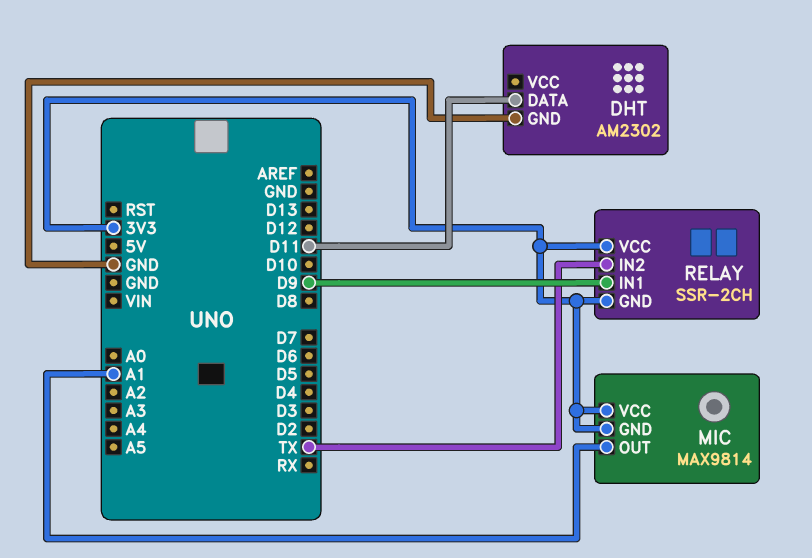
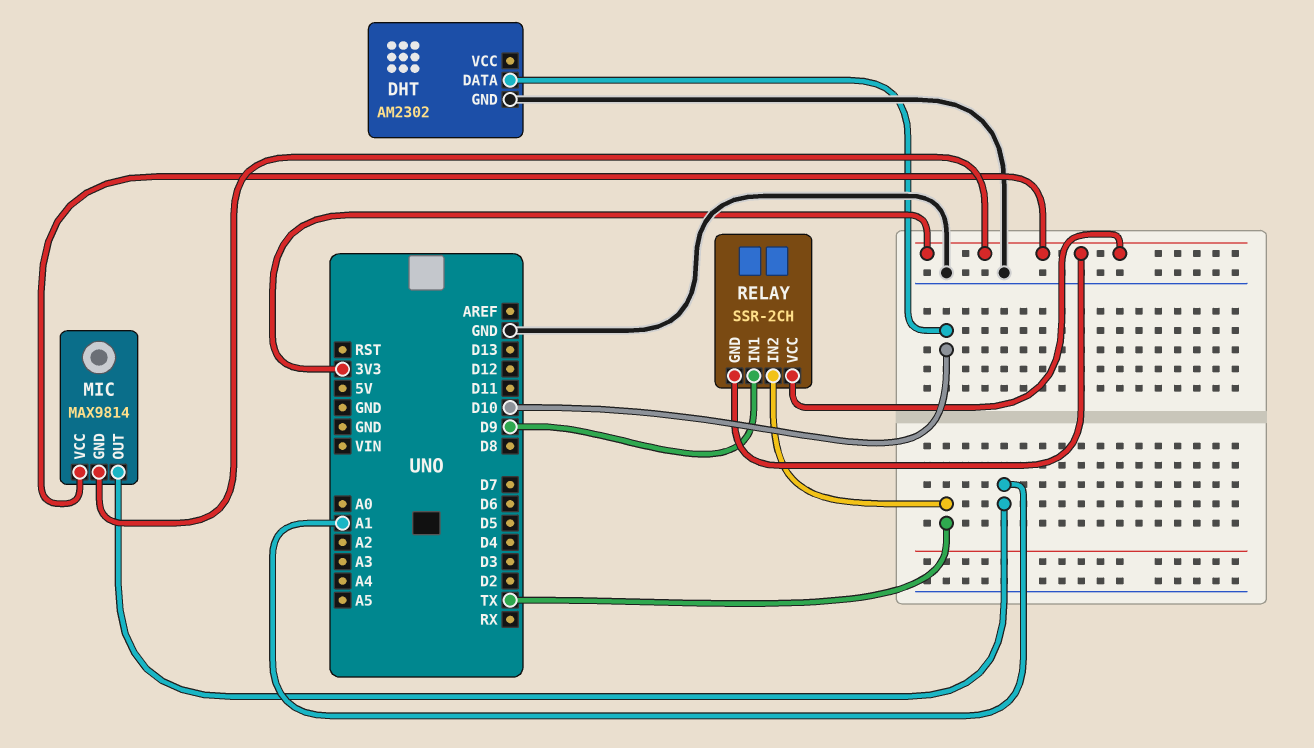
DHT pin DATA: D11 -> D10

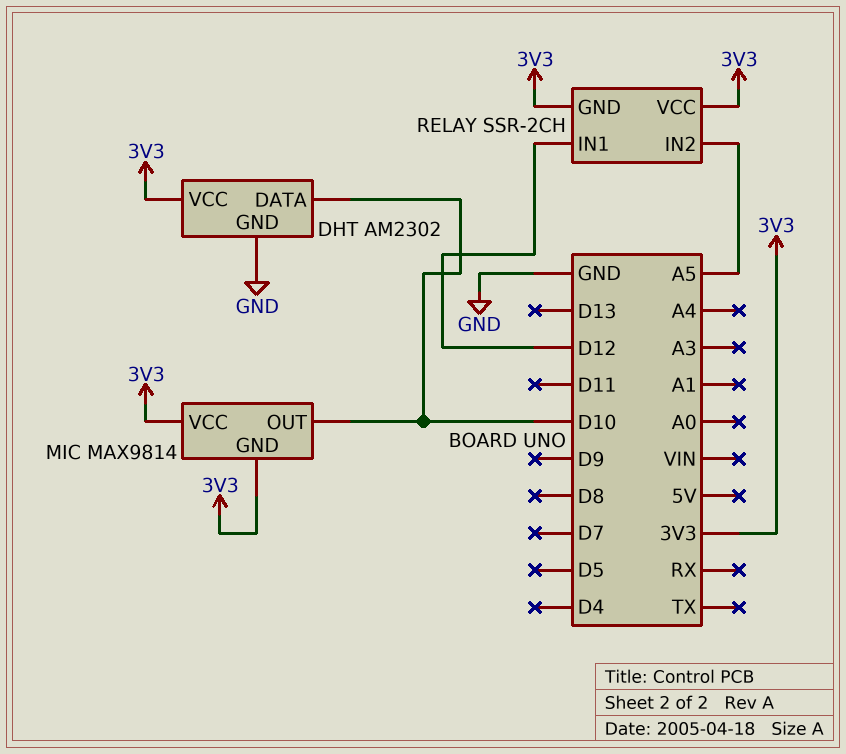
DHT pin VCC: none -> 3V3
MIC pin OUT: A1 -> D10
RELAY pin IN1: D9 -> D12
RELAY pin IN2: TX -> A5

